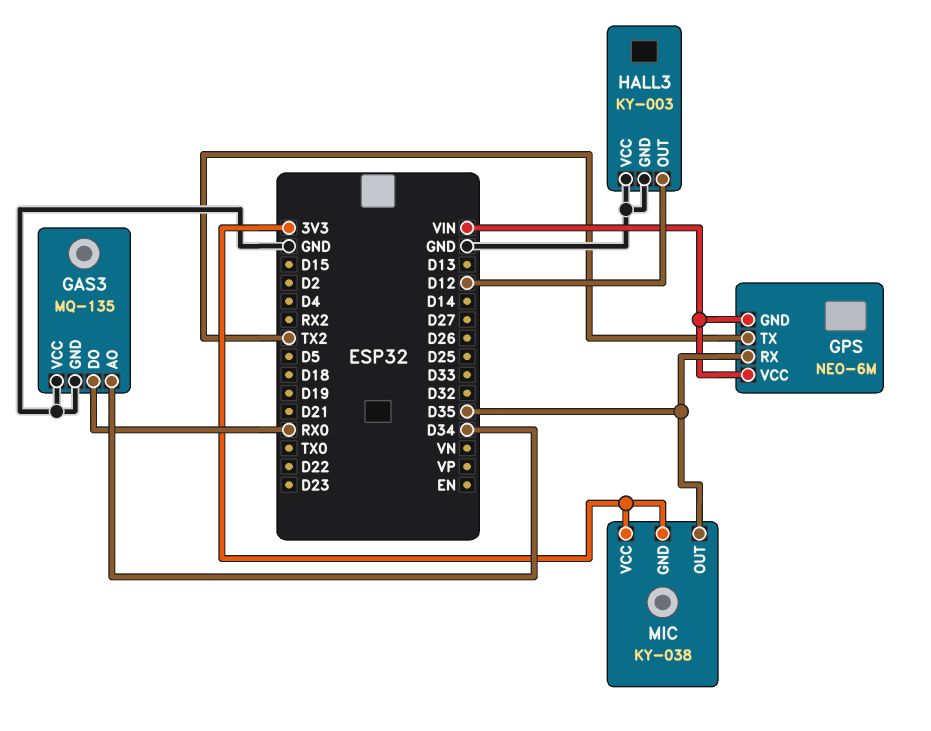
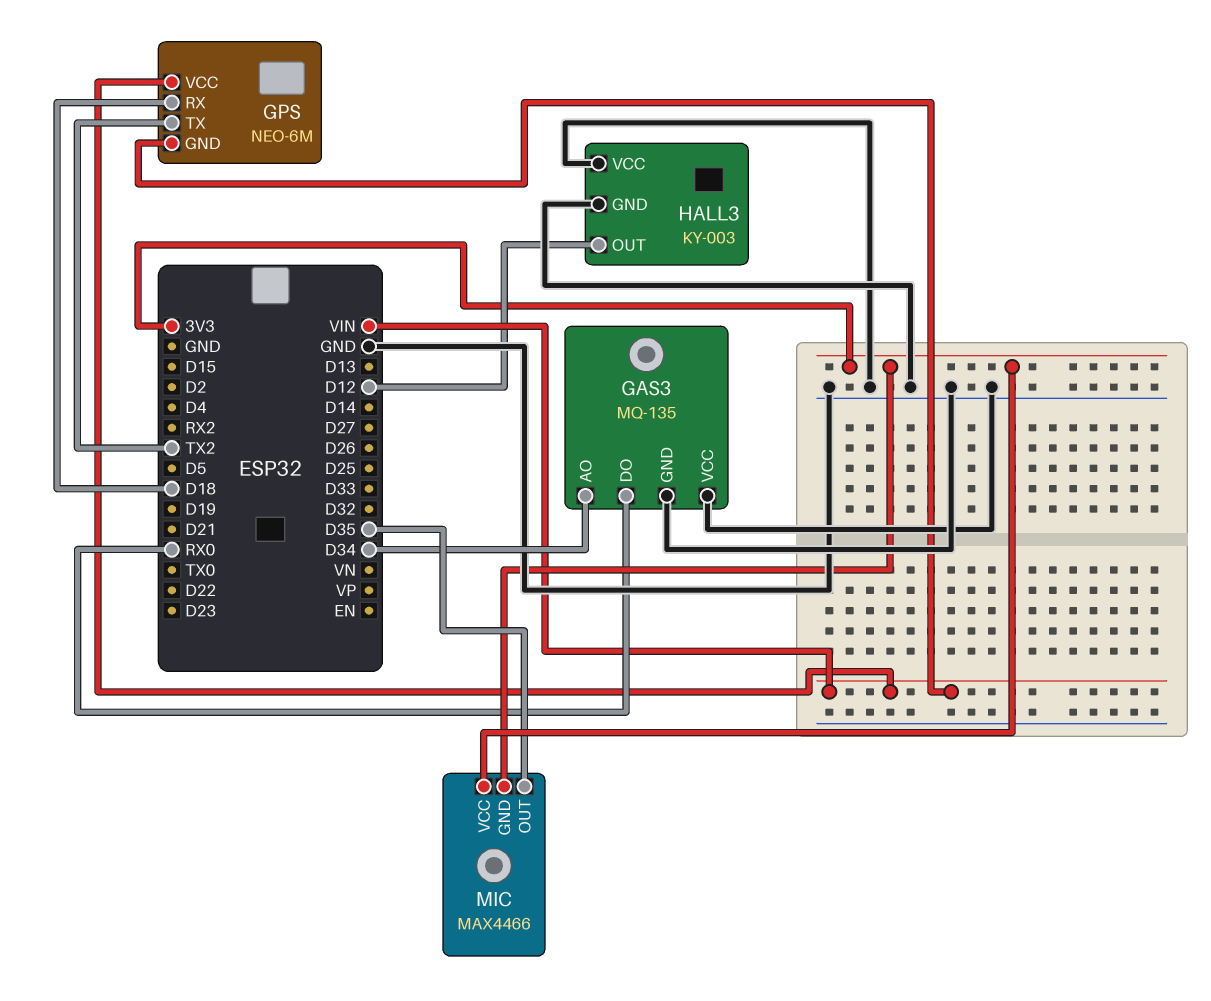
GPS pin RX: D35 -> D18
MIC: KY-038 -> MAX4466

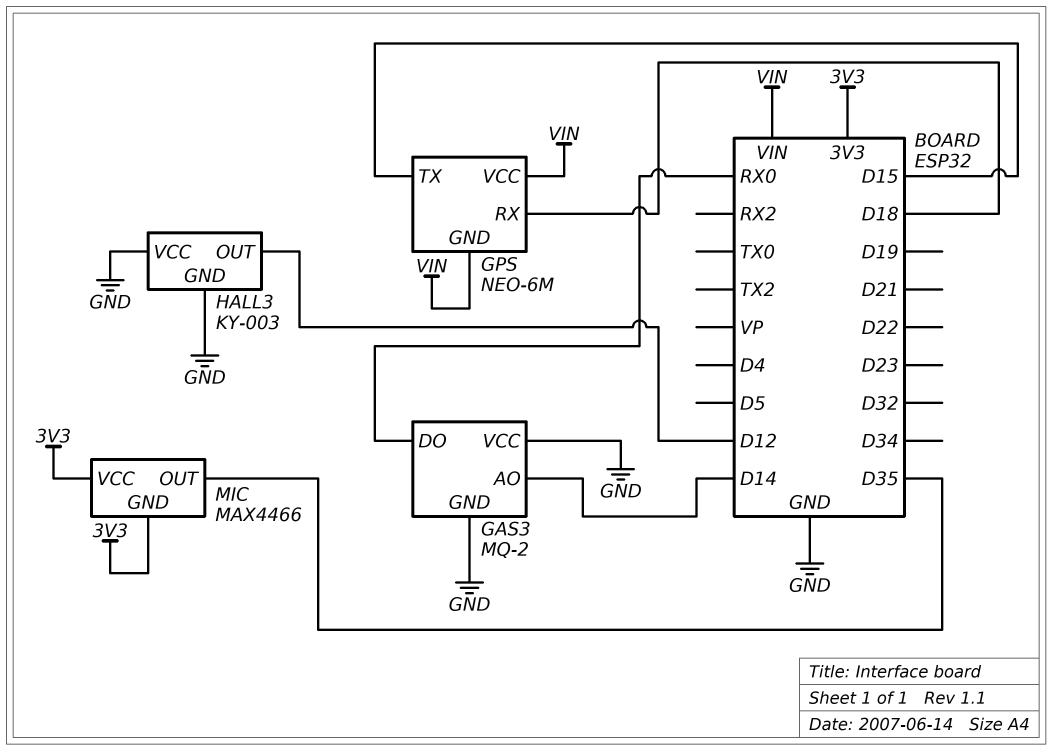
GAS3: MQ-135 -> MQ-2
GAS3 pin AO: D34 -> D14
GPS pin TX: TX2 -> D15

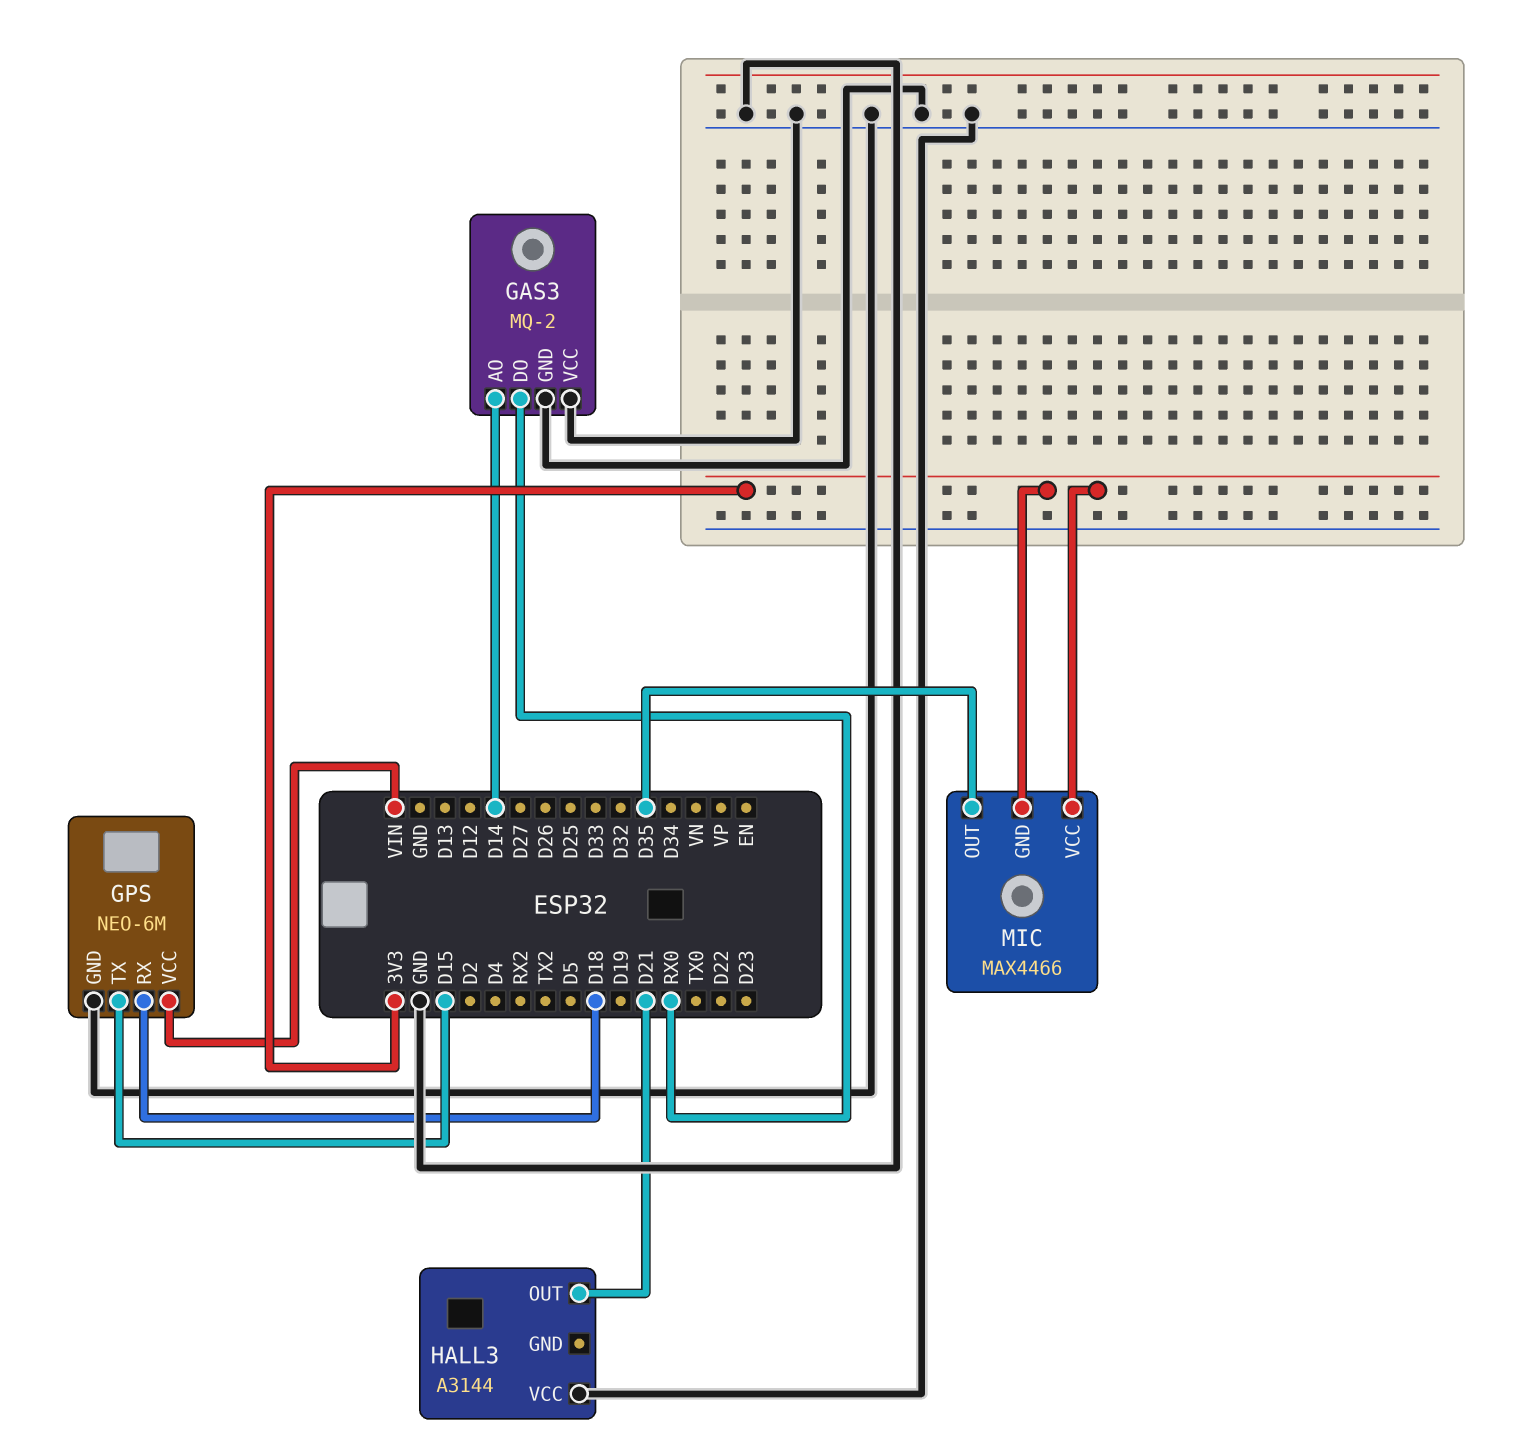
GPS pin GND: VIN -> GND
HALL3: KY-003 -> A3144
HALL3 pin GND: GND -> none
HALL3 pin OUT: D12 -> D21

